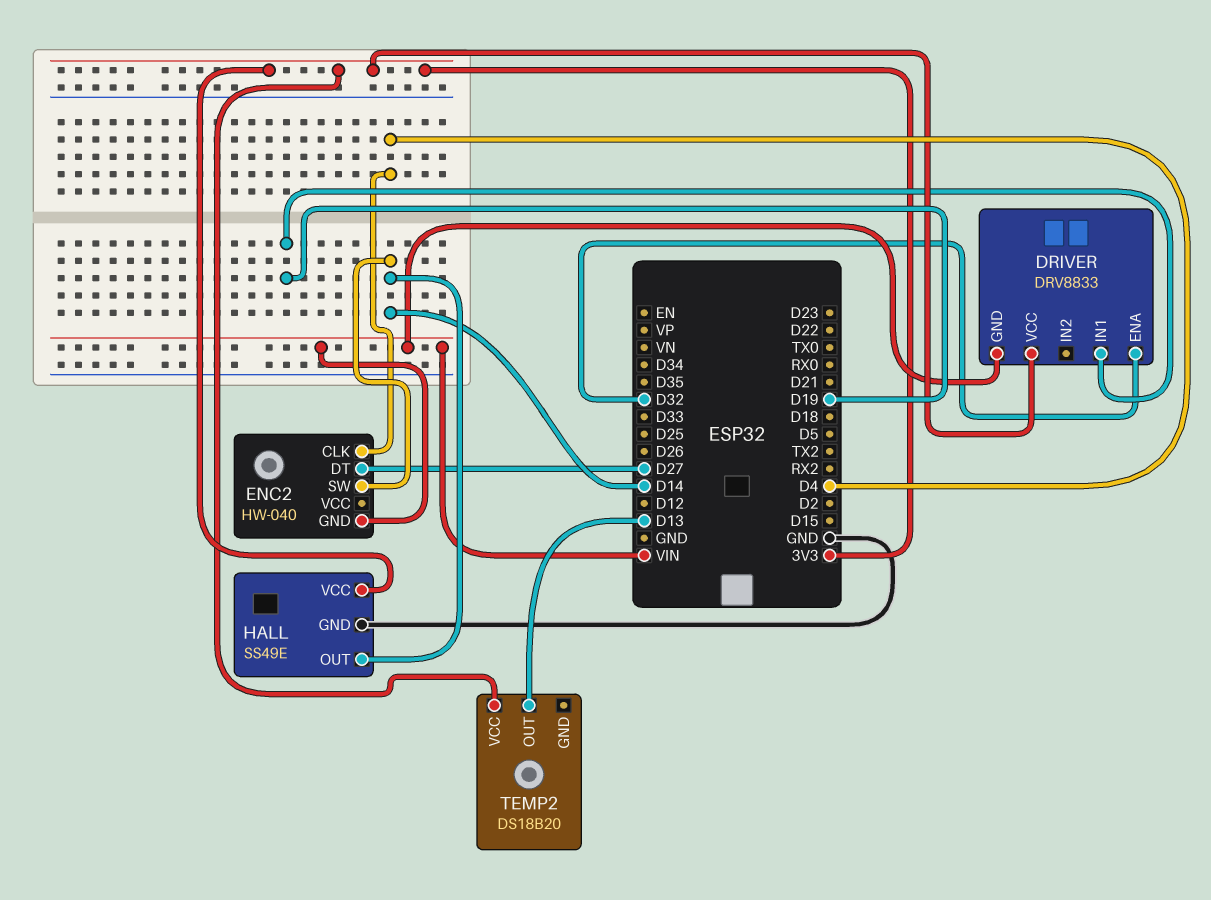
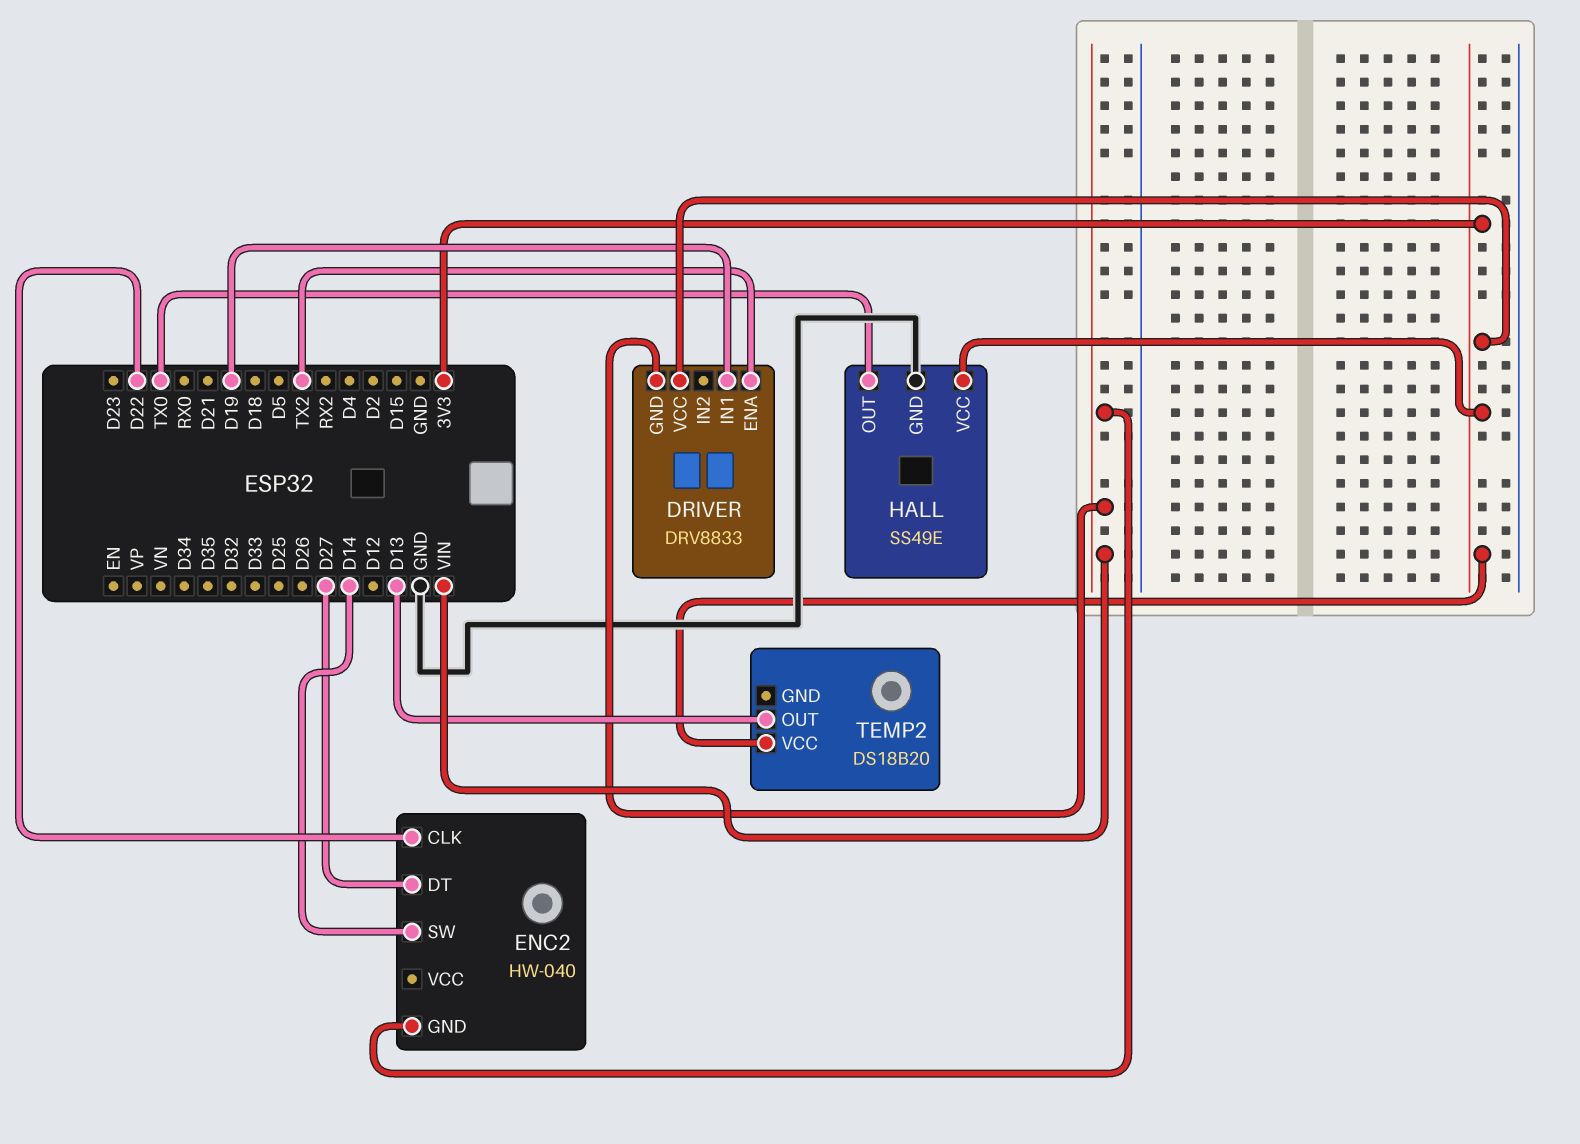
DRIVER pin ENA: D32 -> TX2
ENC2 pin CLK: D4 -> D22
HALL pin OUT: D14 -> TX0

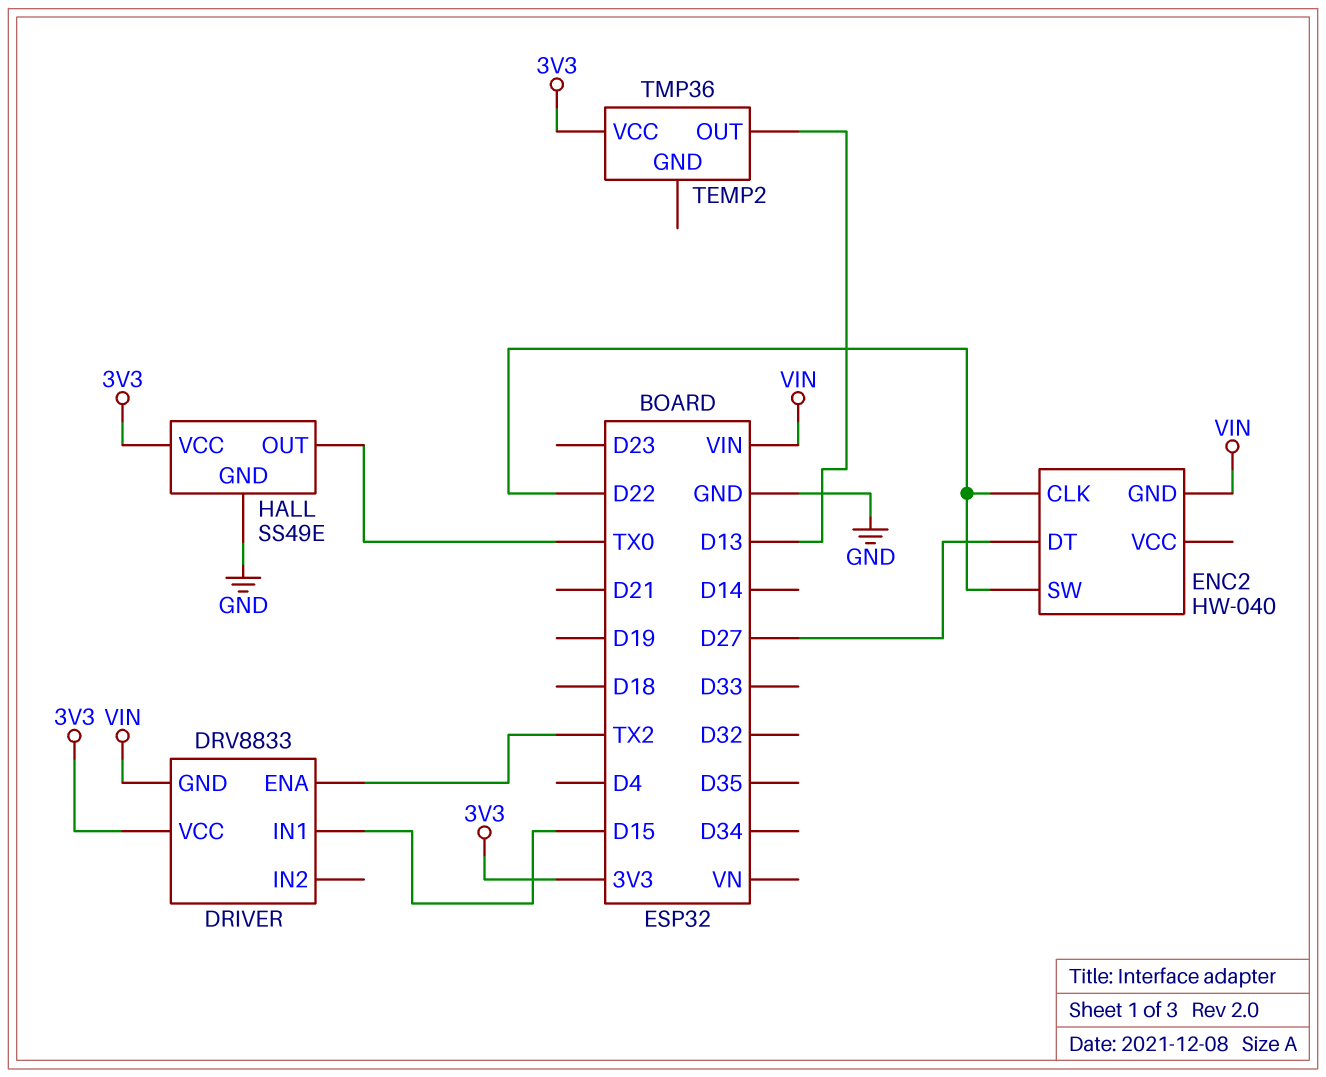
DRIVER pin IN1: D19 -> D15
ENC2 pin SW: D14 -> D22
TEMP2: DS18B20 -> TMP36

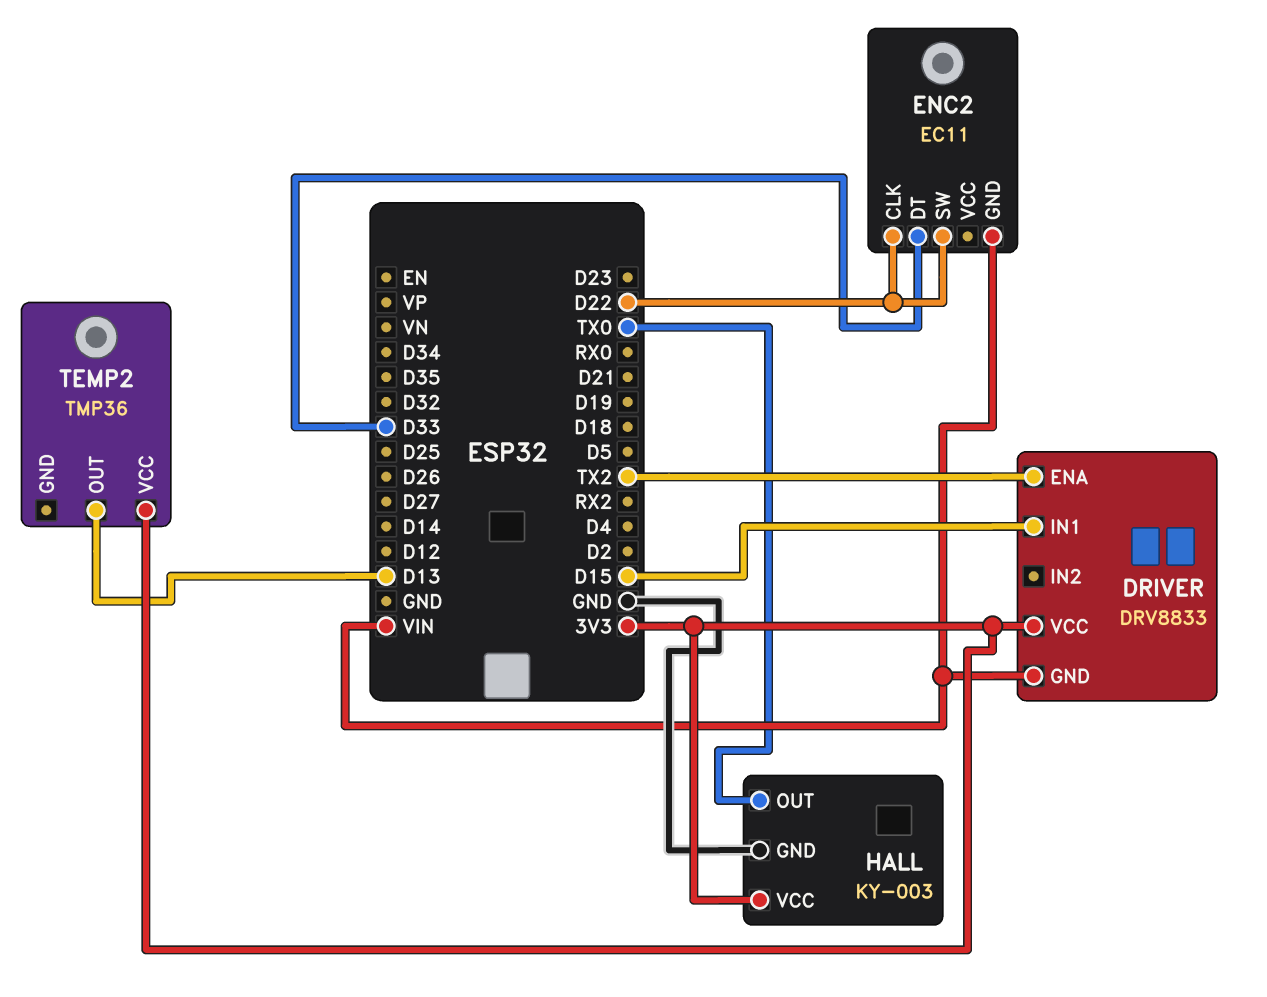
ENC2: HW-040 -> EC11
ENC2 pin DT: D27 -> D33
HALL: SS49E -> KY-003

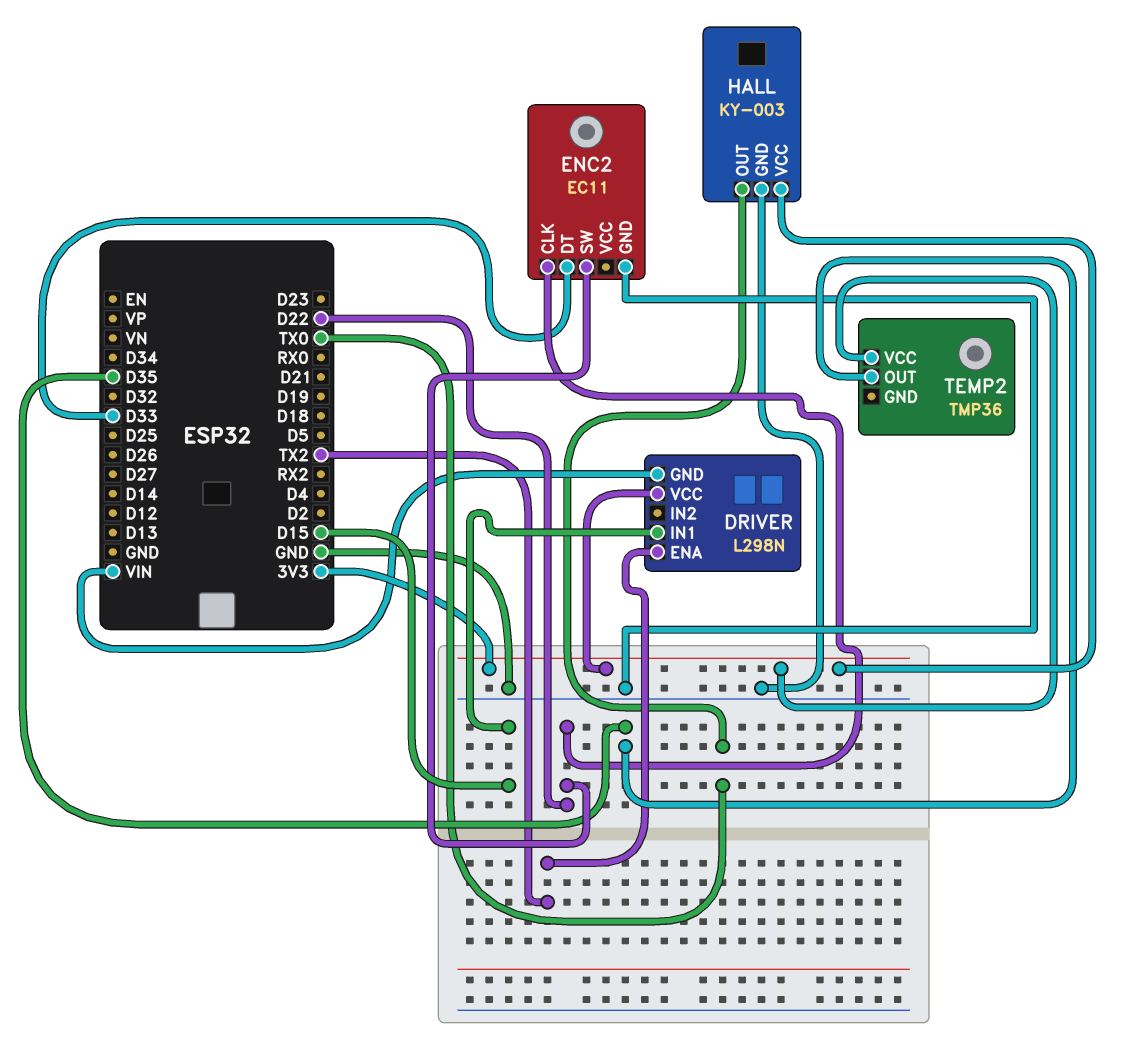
DRIVER: DRV8833 -> L298N
ENC2 pin GND: VIN -> GND
TEMP2 pin OUT: D13 -> D35

